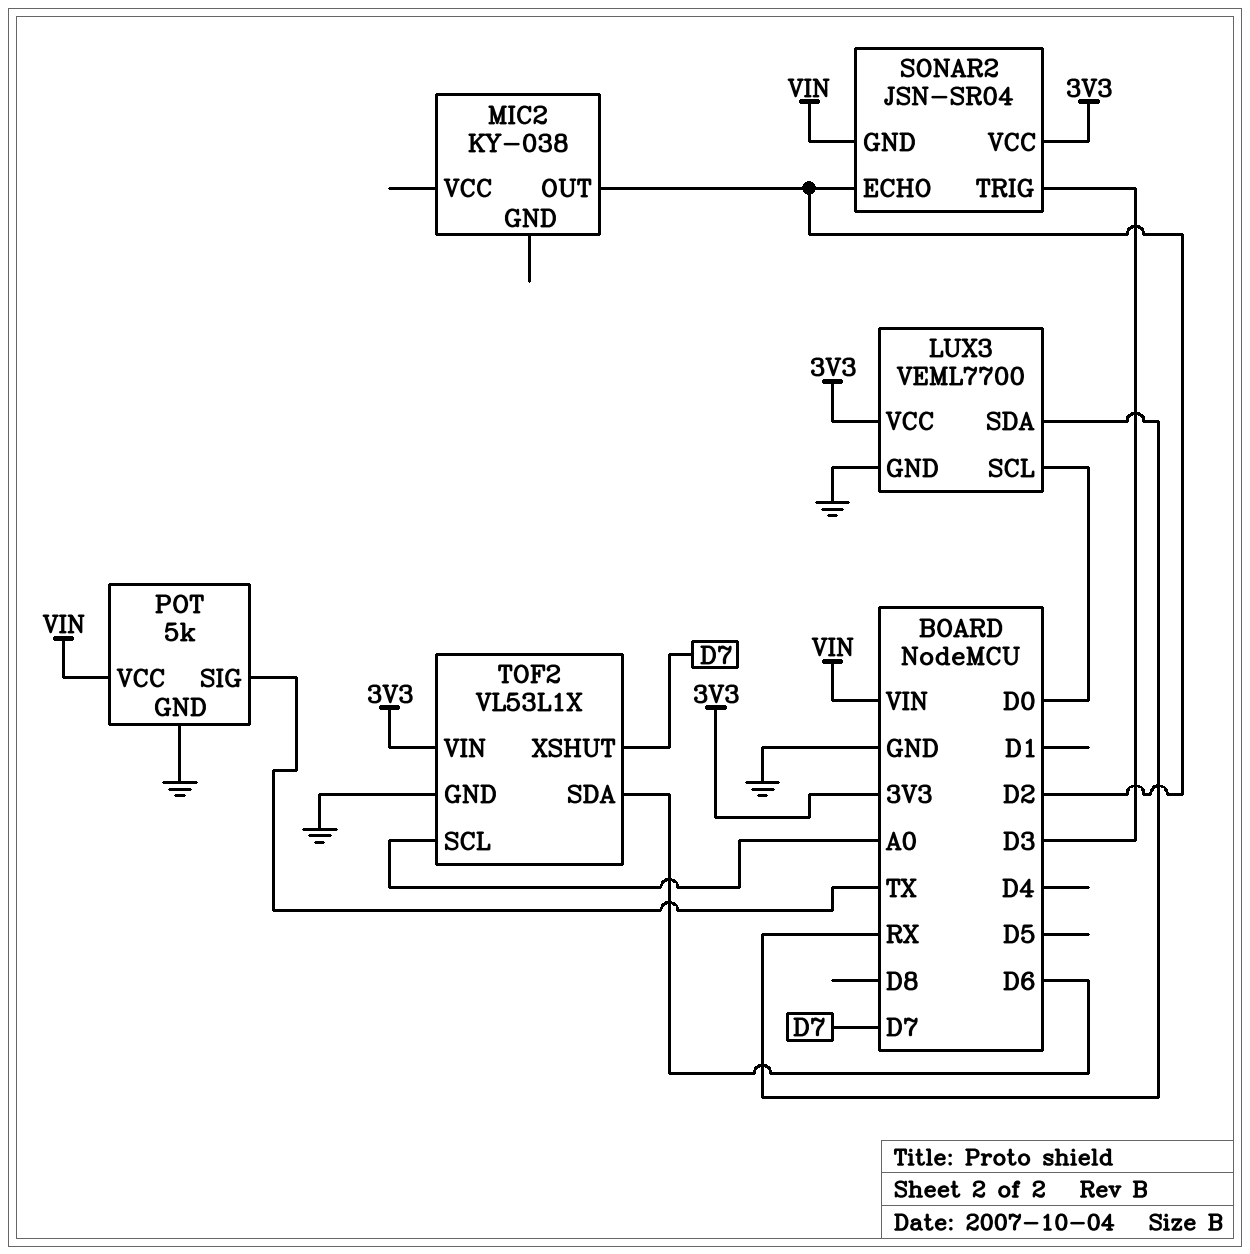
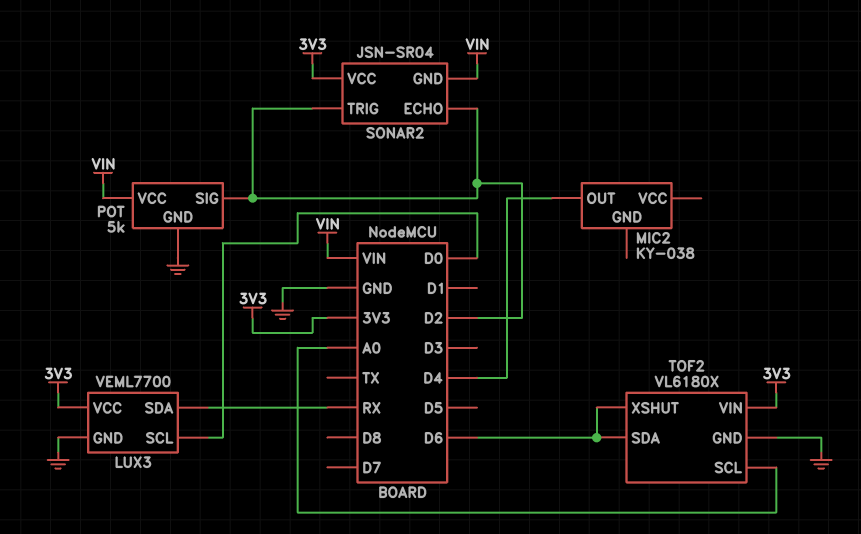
MIC2 pin OUT: D2 -> D4
POT pin SIG: TX -> D2
SONAR2 pin TRIG: D3 -> D2
TOF2: VL53L1X -> VL6180X
TOF2 pin XSHUT: D7 -> D6

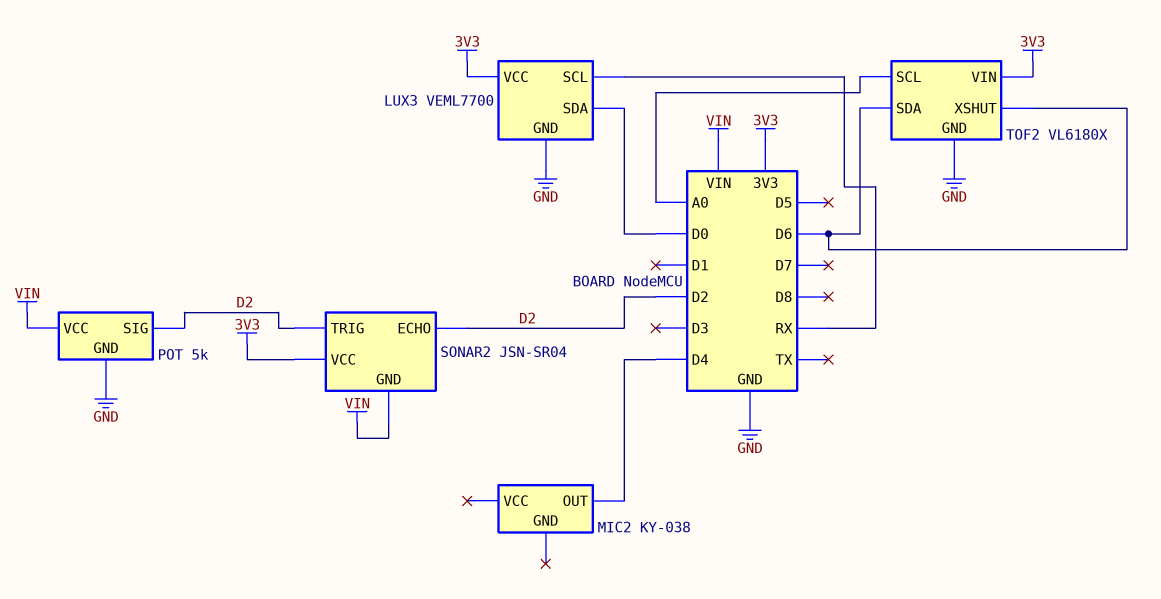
LUX3 pin SCL: D0 -> RX
LUX3 pin SDA: RX -> D0

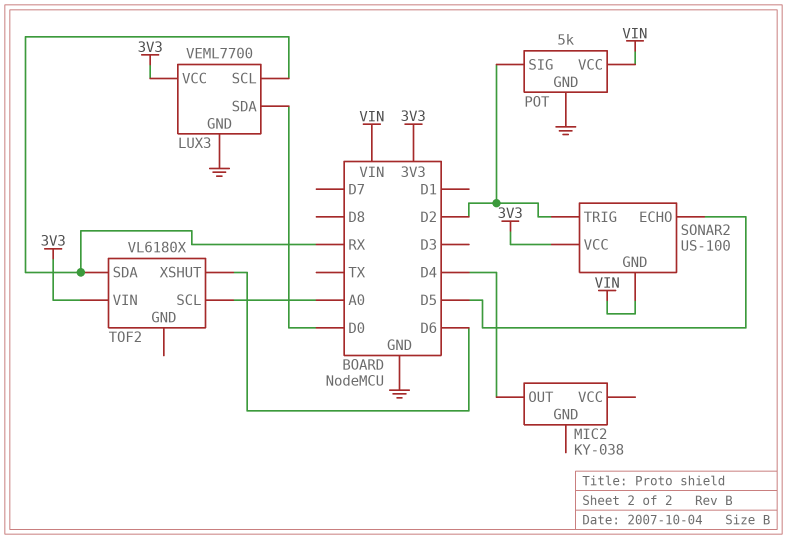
SONAR2: JSN-SR04 -> US-100
SONAR2 pin ECHO: D2 -> D5
TOF2 pin GND: GND -> none
TOF2 pin SDA: D6 -> RX

